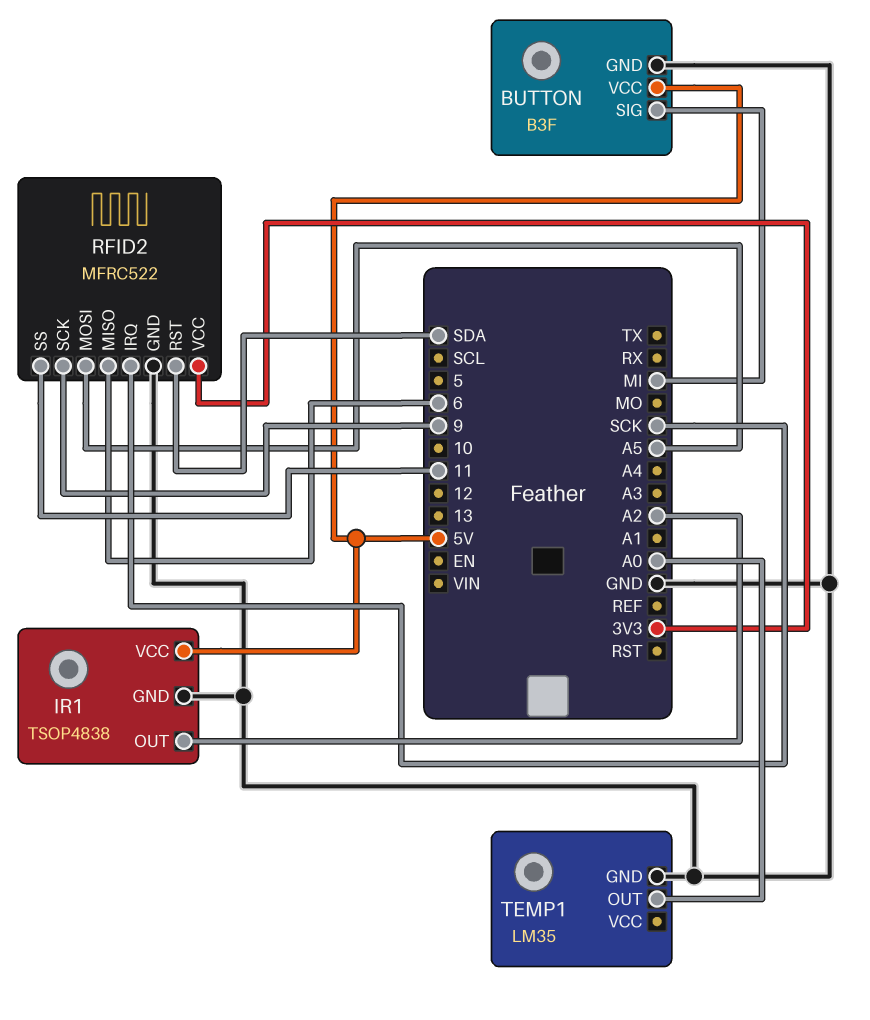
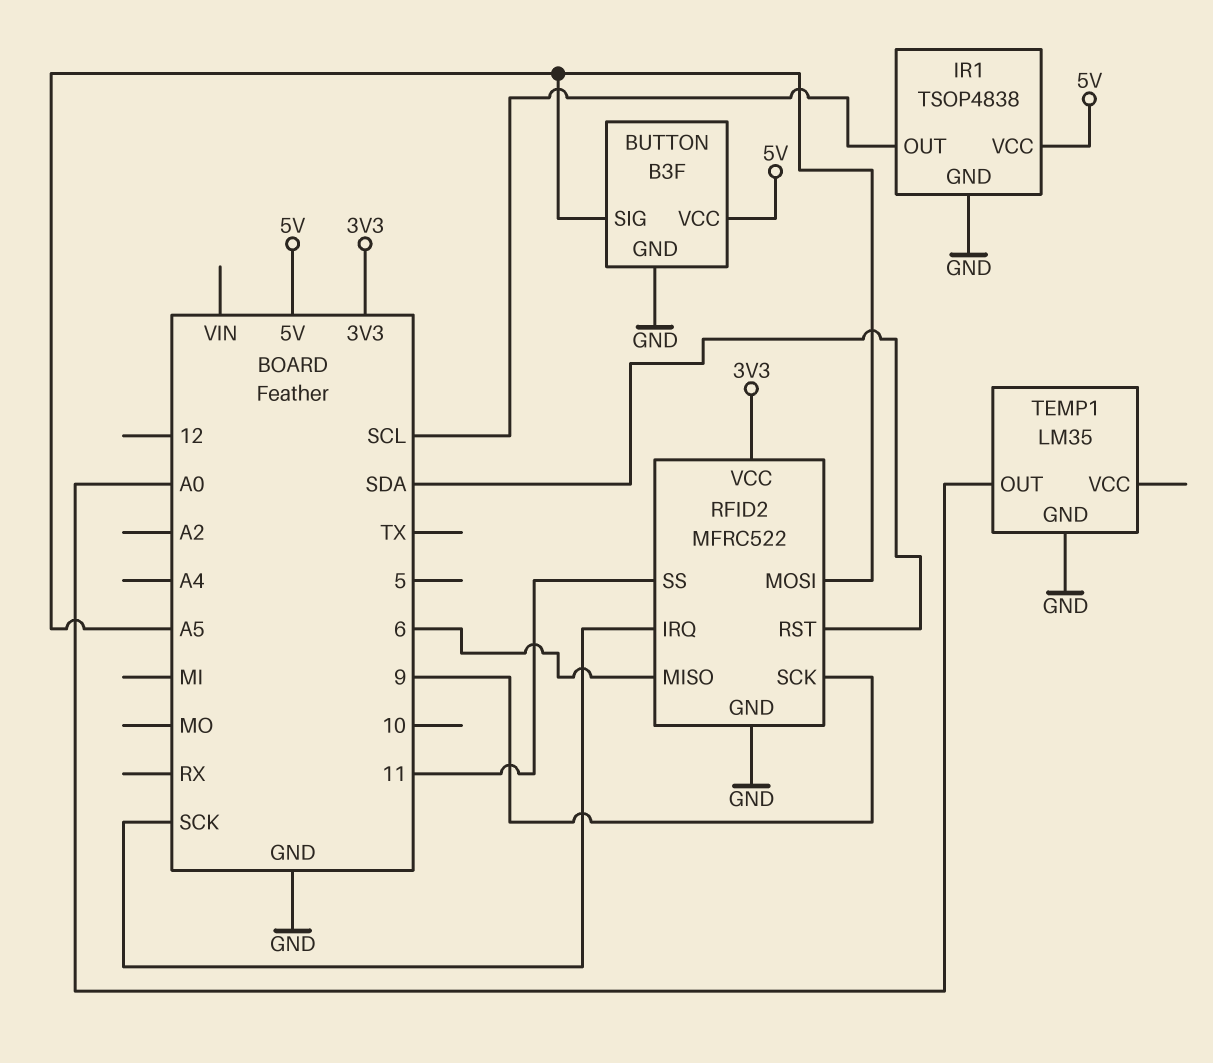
BUTTON pin SIG: MI -> A5
IR1 pin OUT: A2 -> SCL

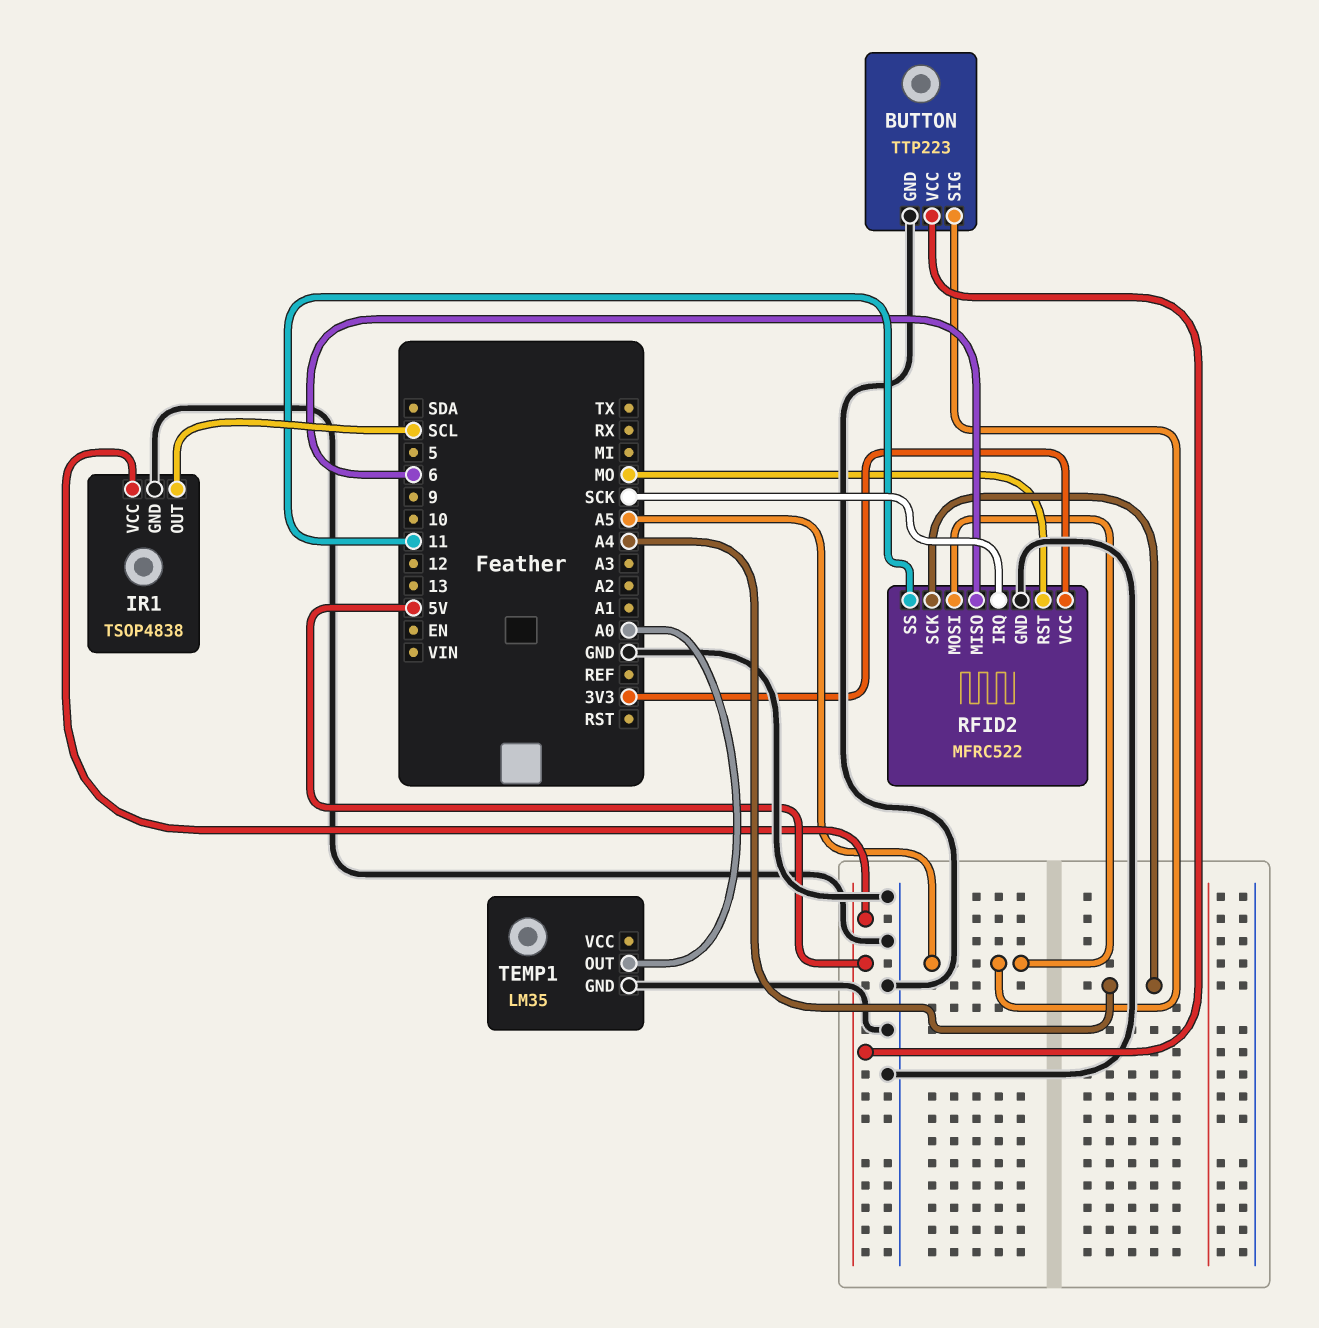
BUTTON: B3F -> TTP223
RFID2 pin RST: SDA -> MO
RFID2 pin SCK: 9 -> A4

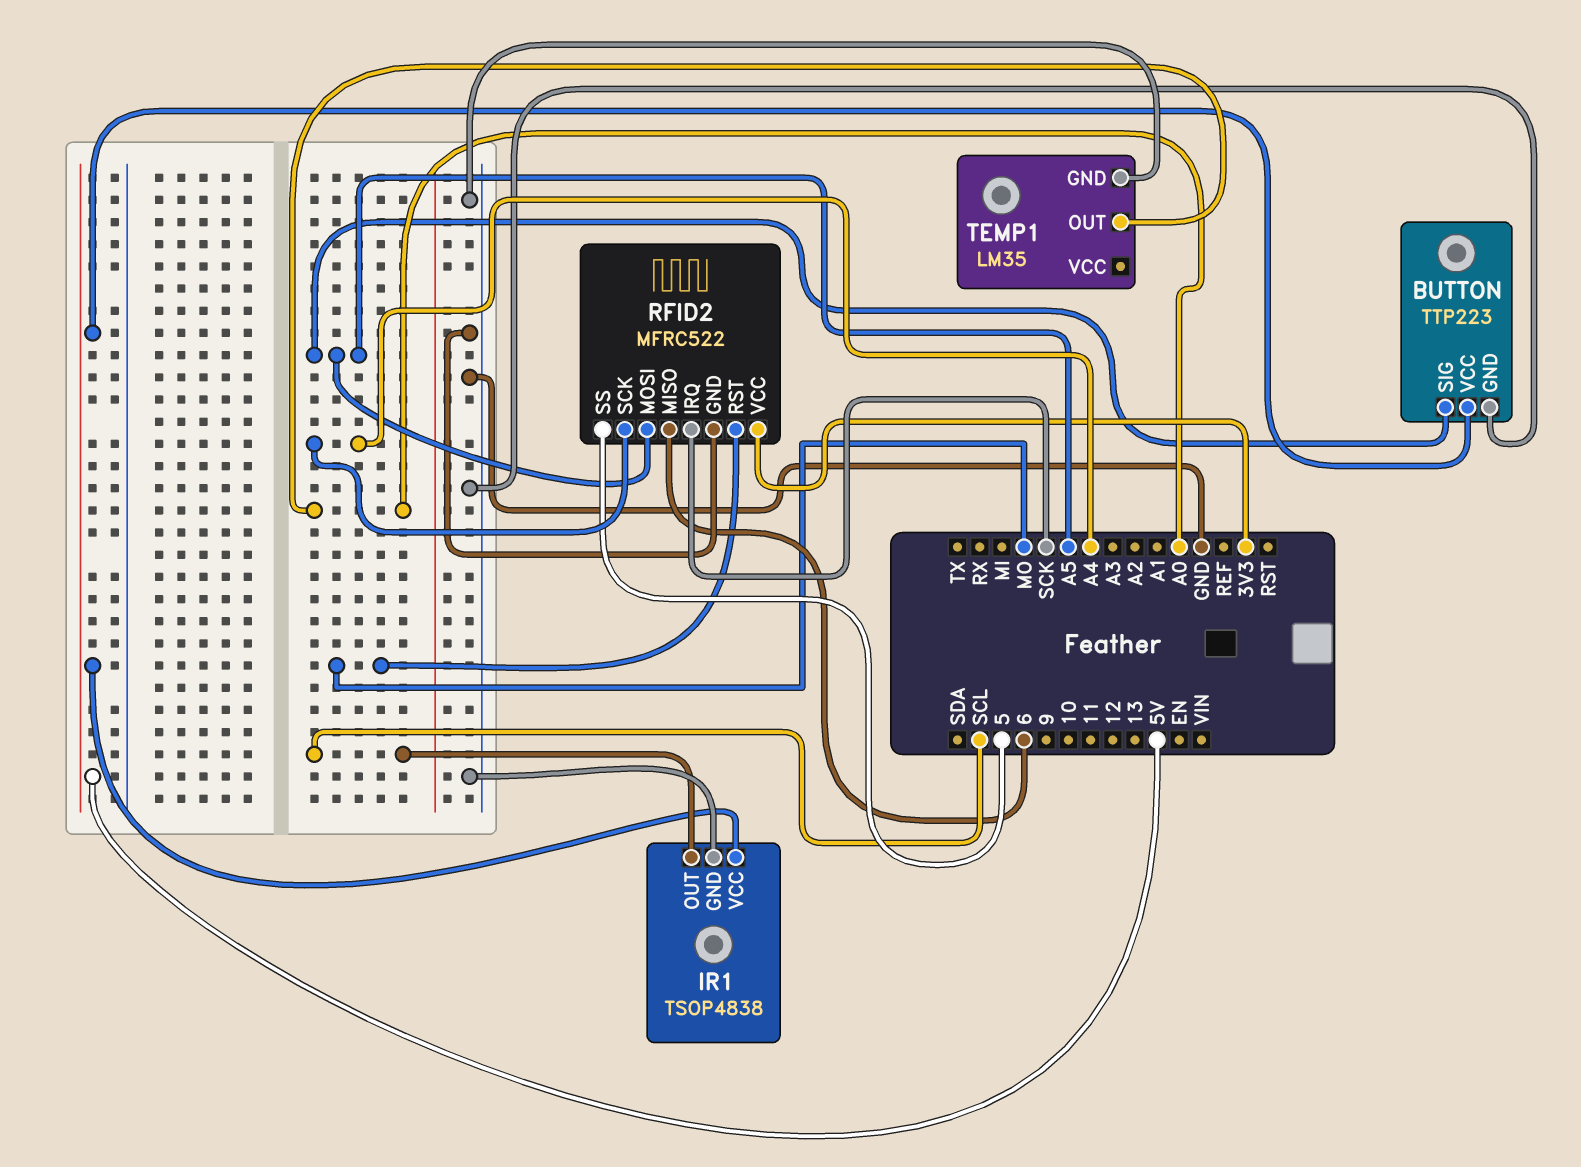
RFID2 pin SS: 11 -> 5

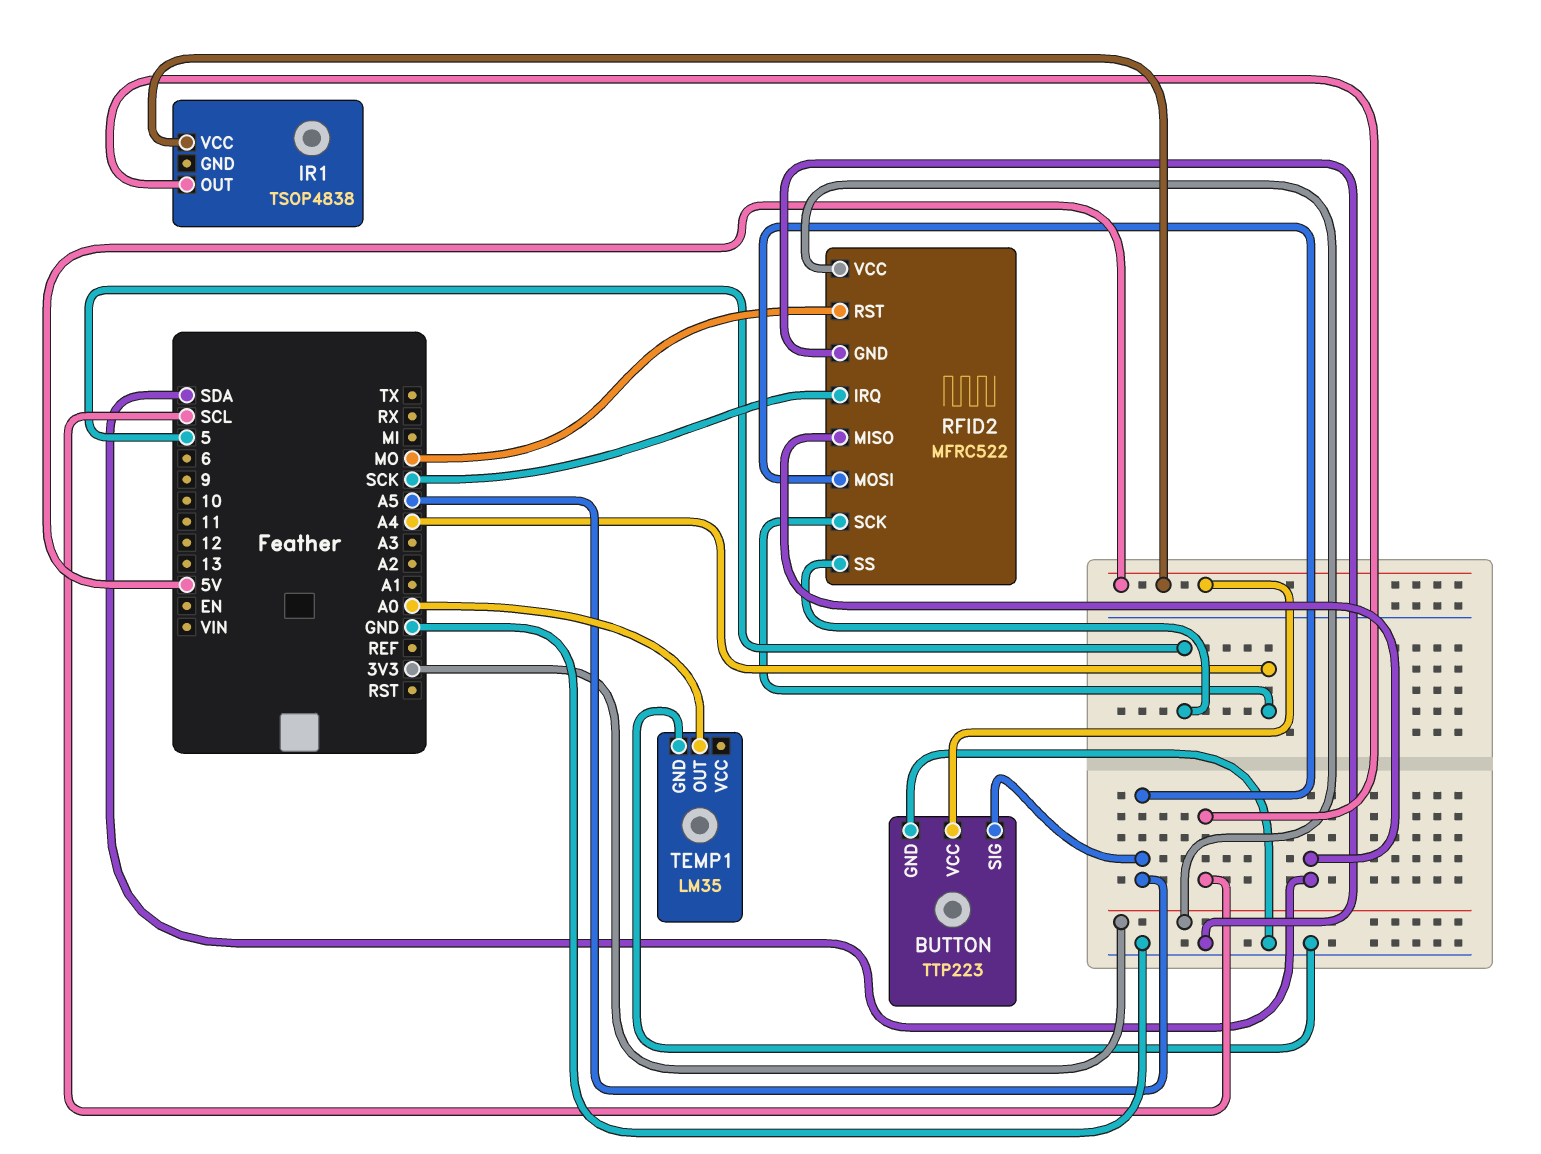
IR1 pin GND: GND -> none
RFID2 pin MISO: 6 -> SDA

